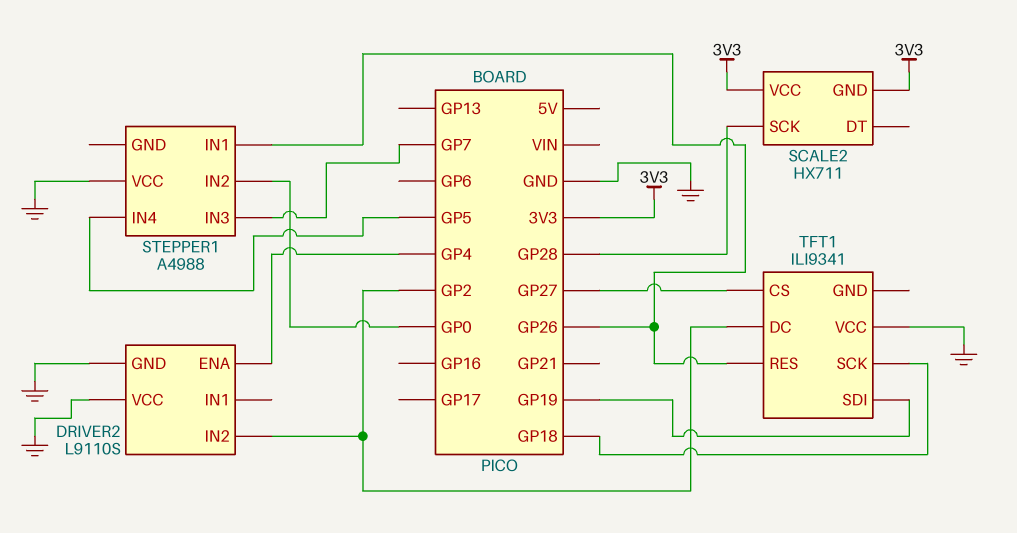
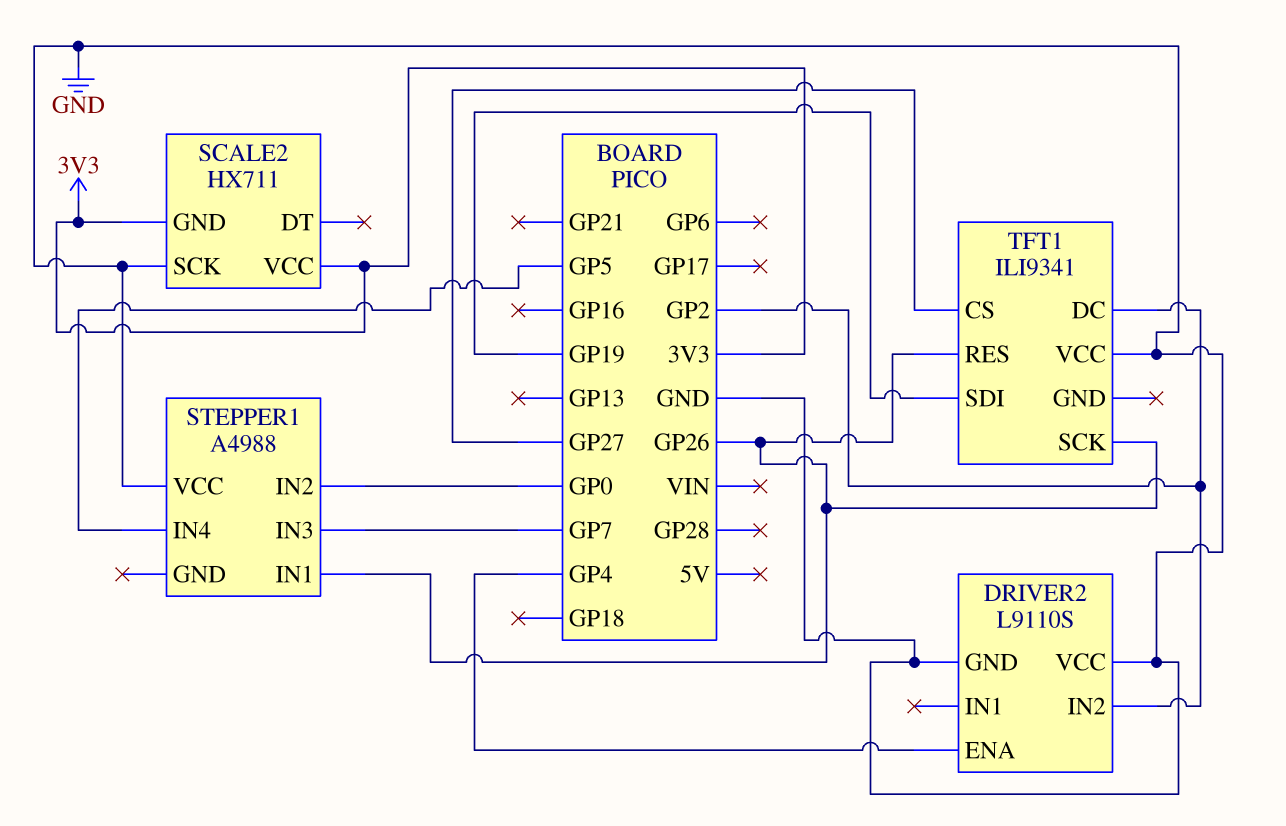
SCALE2 pin SCK: GP28 -> GND
TFT1 pin SCK: GP18 -> GP26

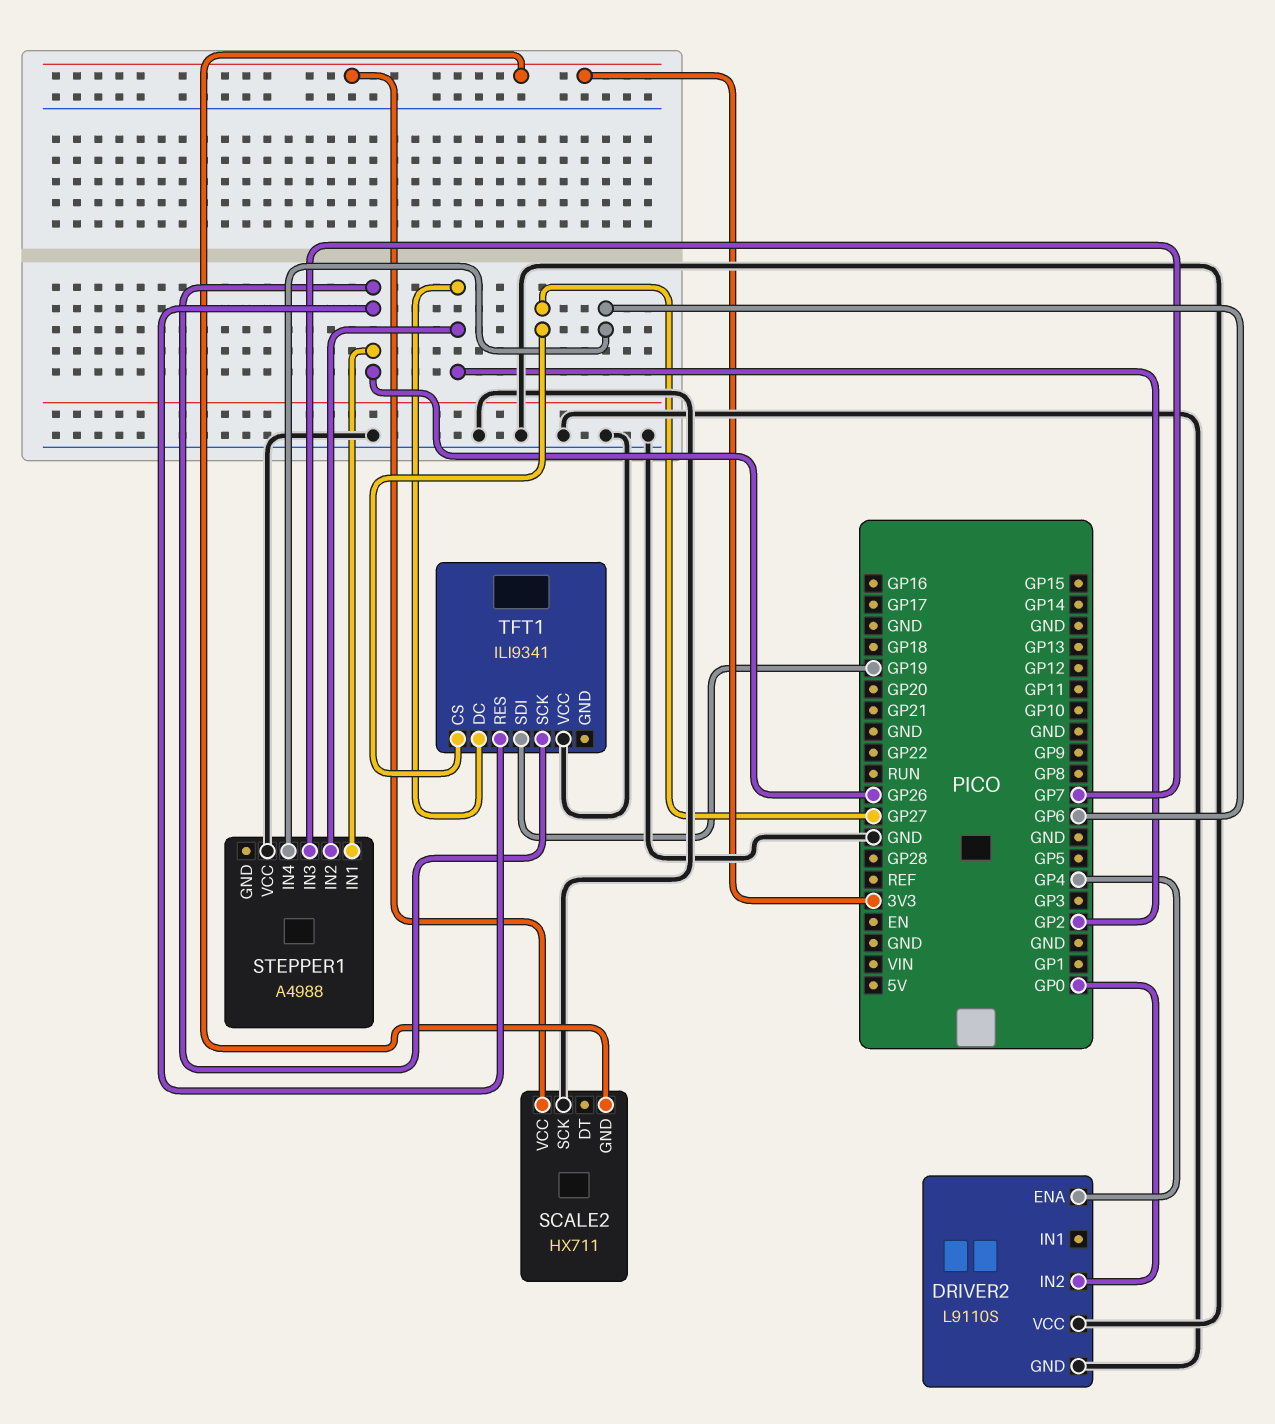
DRIVER2 pin IN2: GP2 -> GP0
STEPPER1 pin IN2: GP0 -> GP2
STEPPER1 pin IN4: GP5 -> GP6

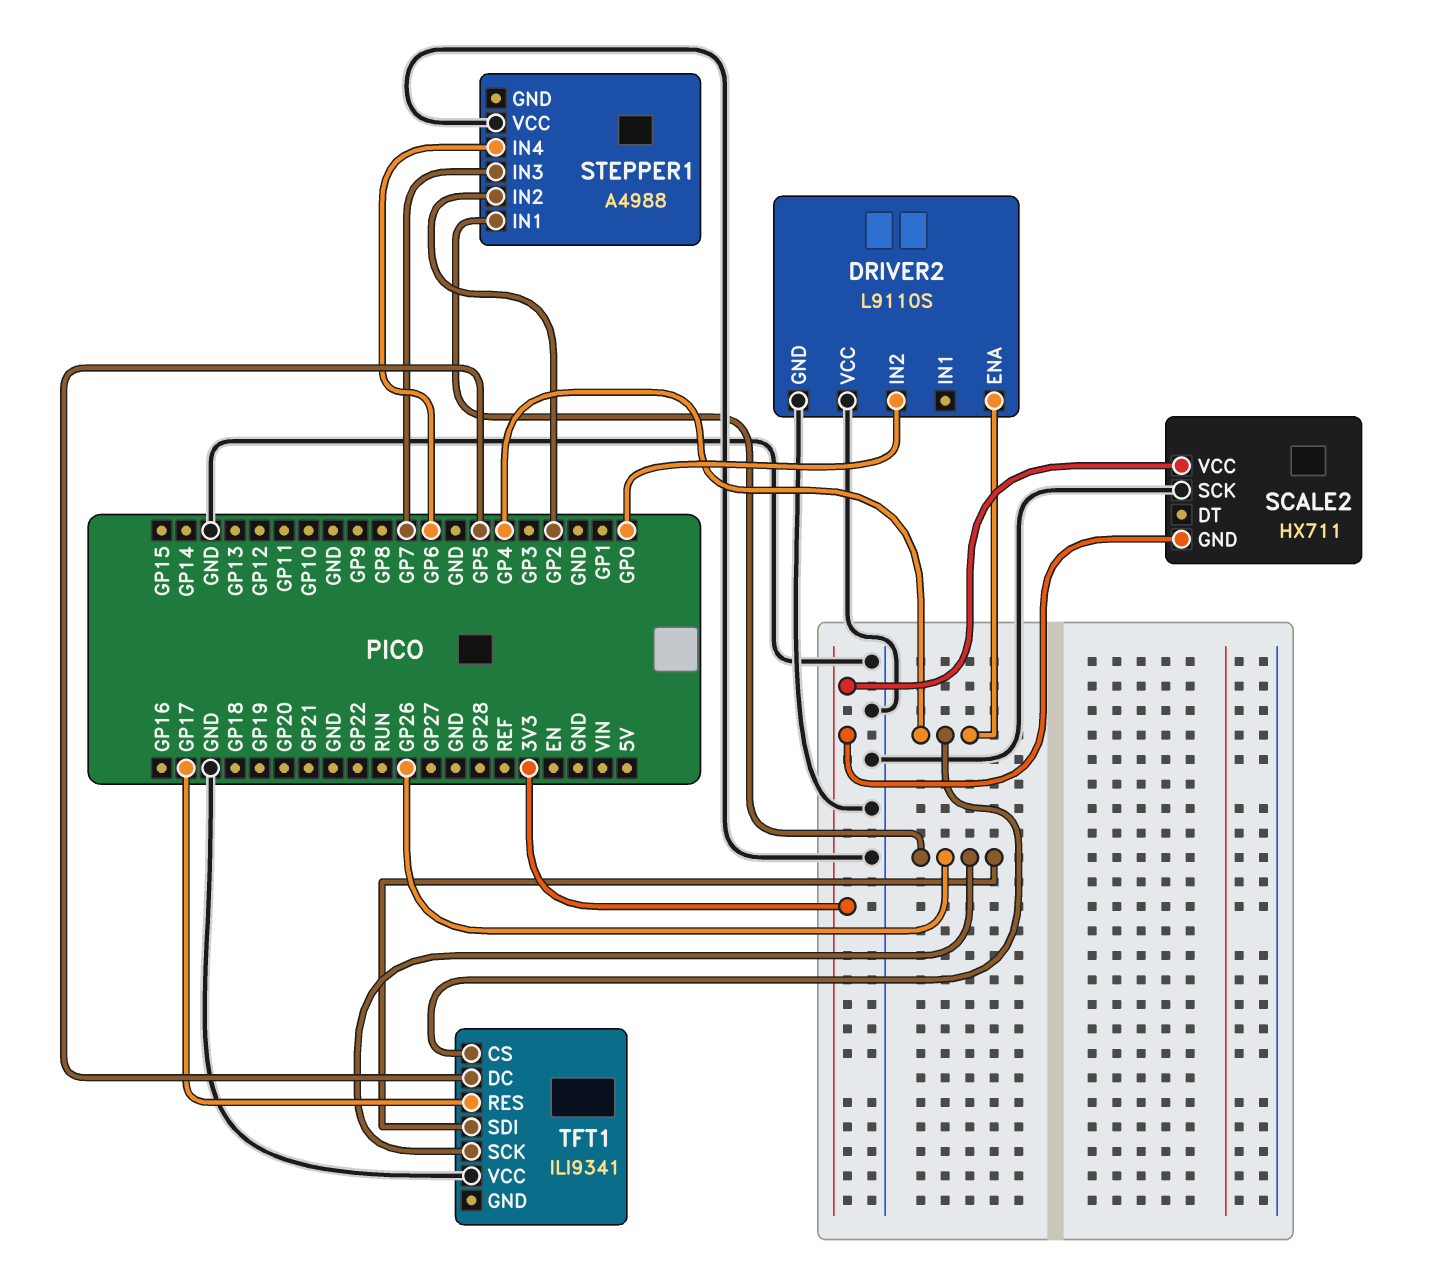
TFT1 pin CS: GP27 -> GP4
TFT1 pin DC: GP2 -> GP5
TFT1 pin RES: GP26 -> GP17
TFT1 pin SDI: GP19 -> GP26

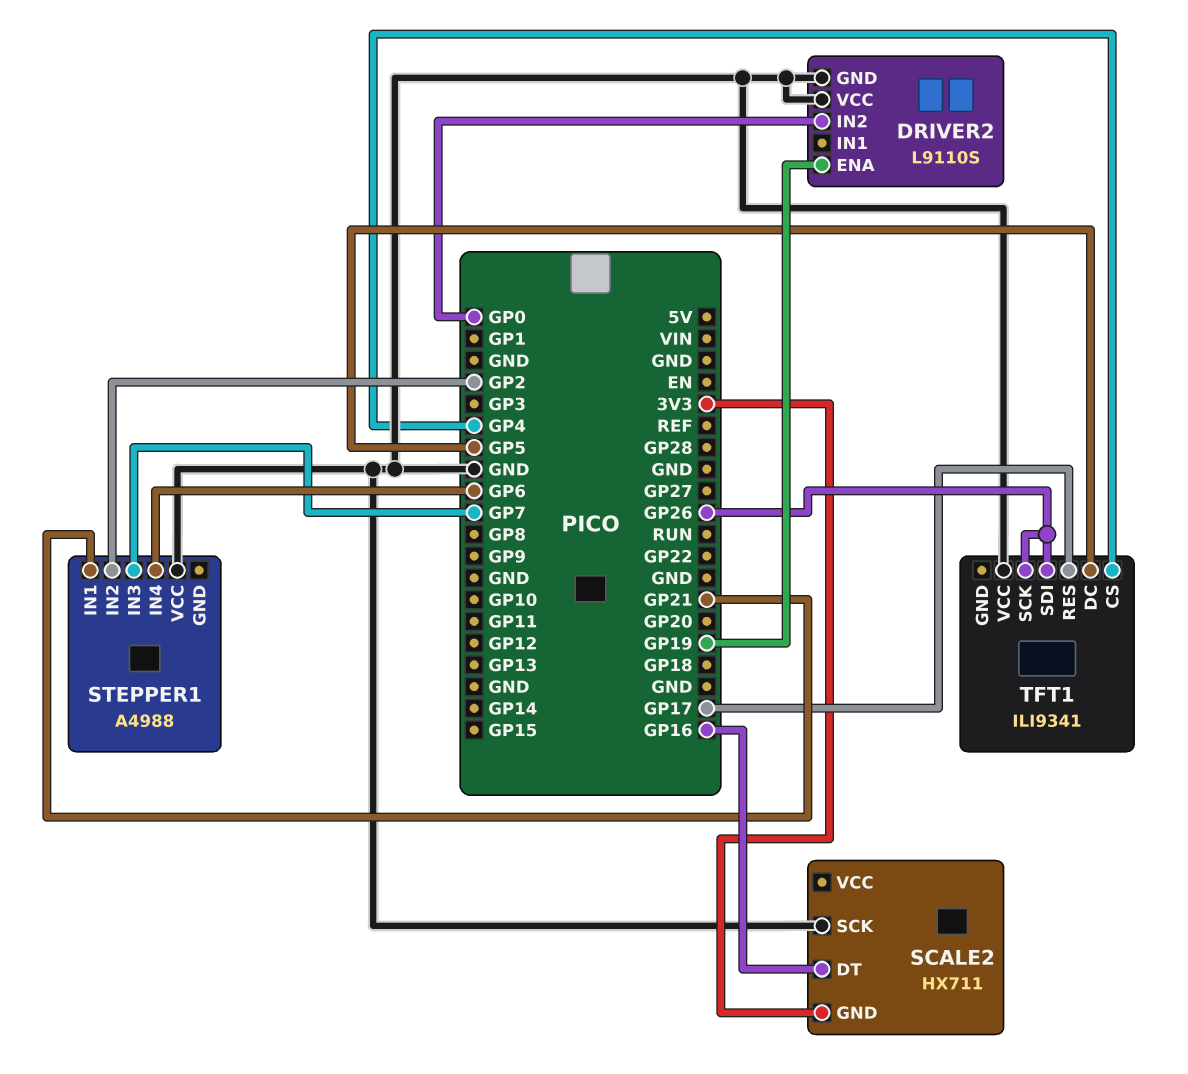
DRIVER2 pin ENA: GP4 -> GP19
SCALE2 pin DT: none -> GP16
SCALE2 pin VCC: 3V3 -> none
STEPPER1 pin IN1: GP26 -> GP21

